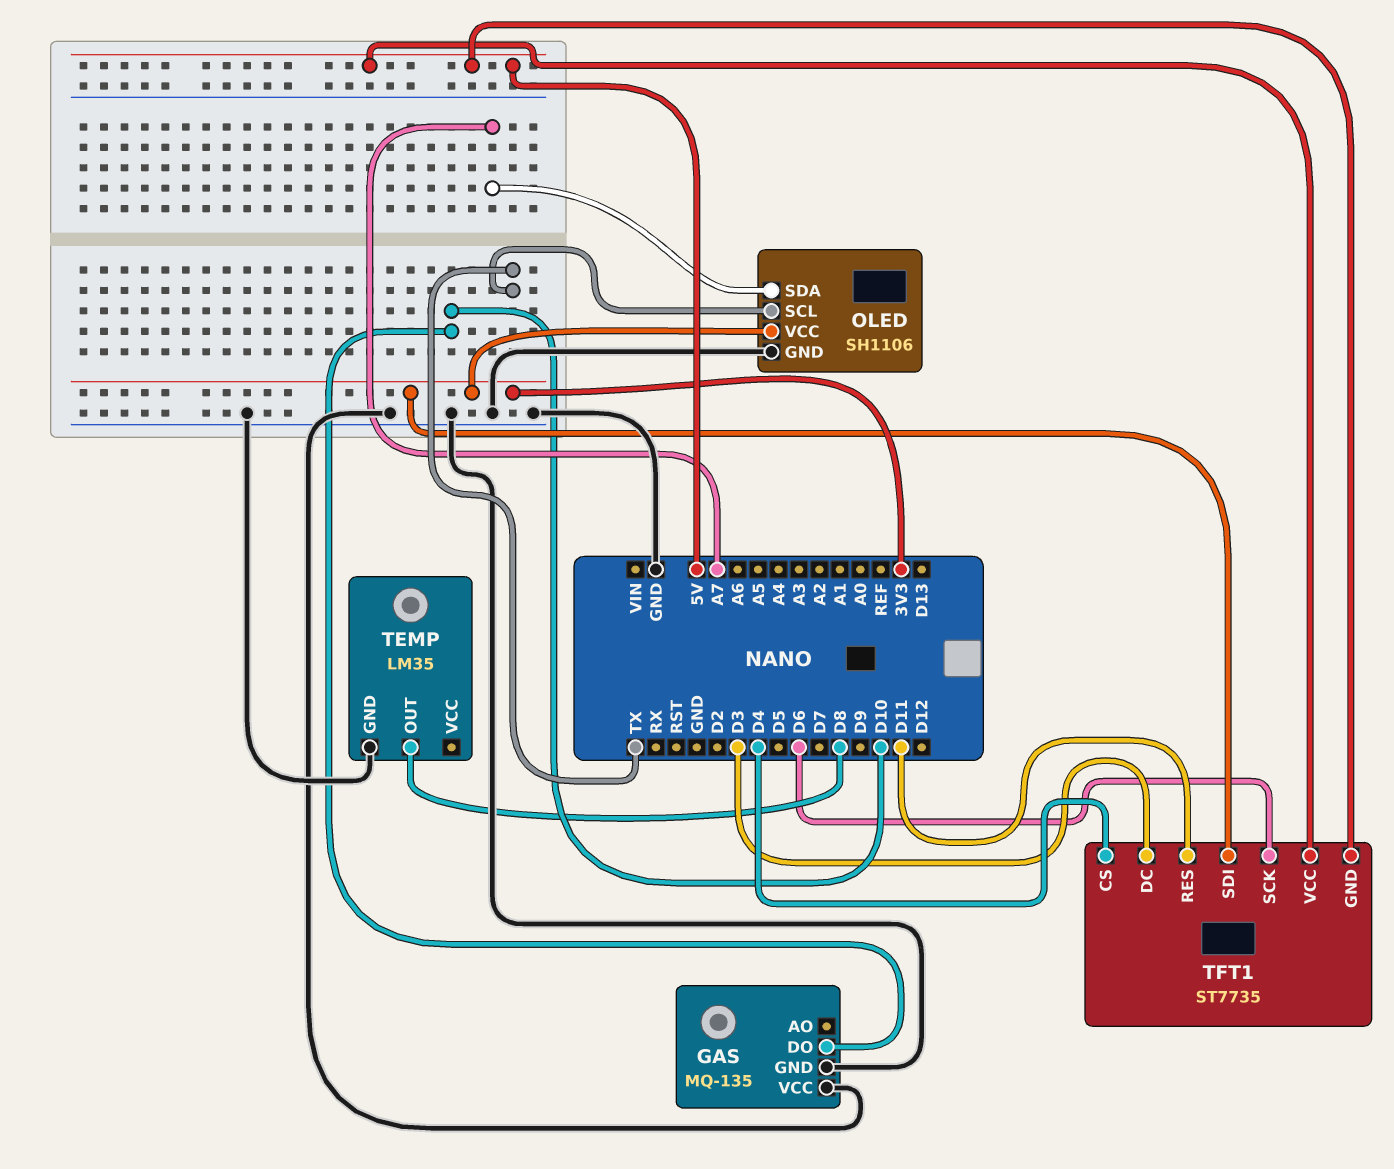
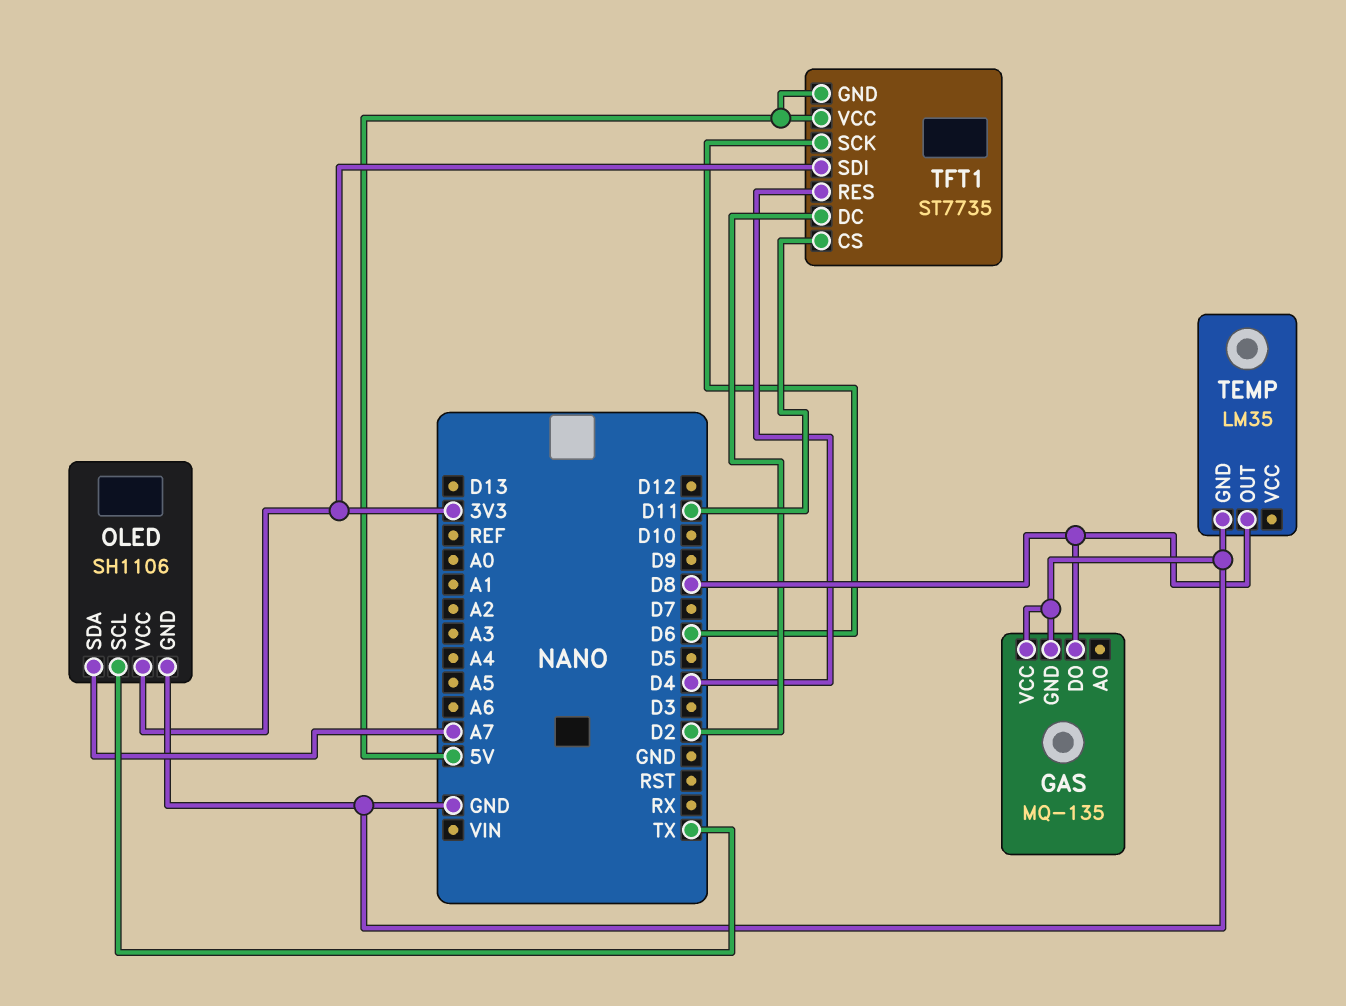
GAS pin DO: D10 -> D8
TFT1 pin CS: D4 -> D11
TFT1 pin DC: D3 -> D2
TFT1 pin RES: D11 -> D4

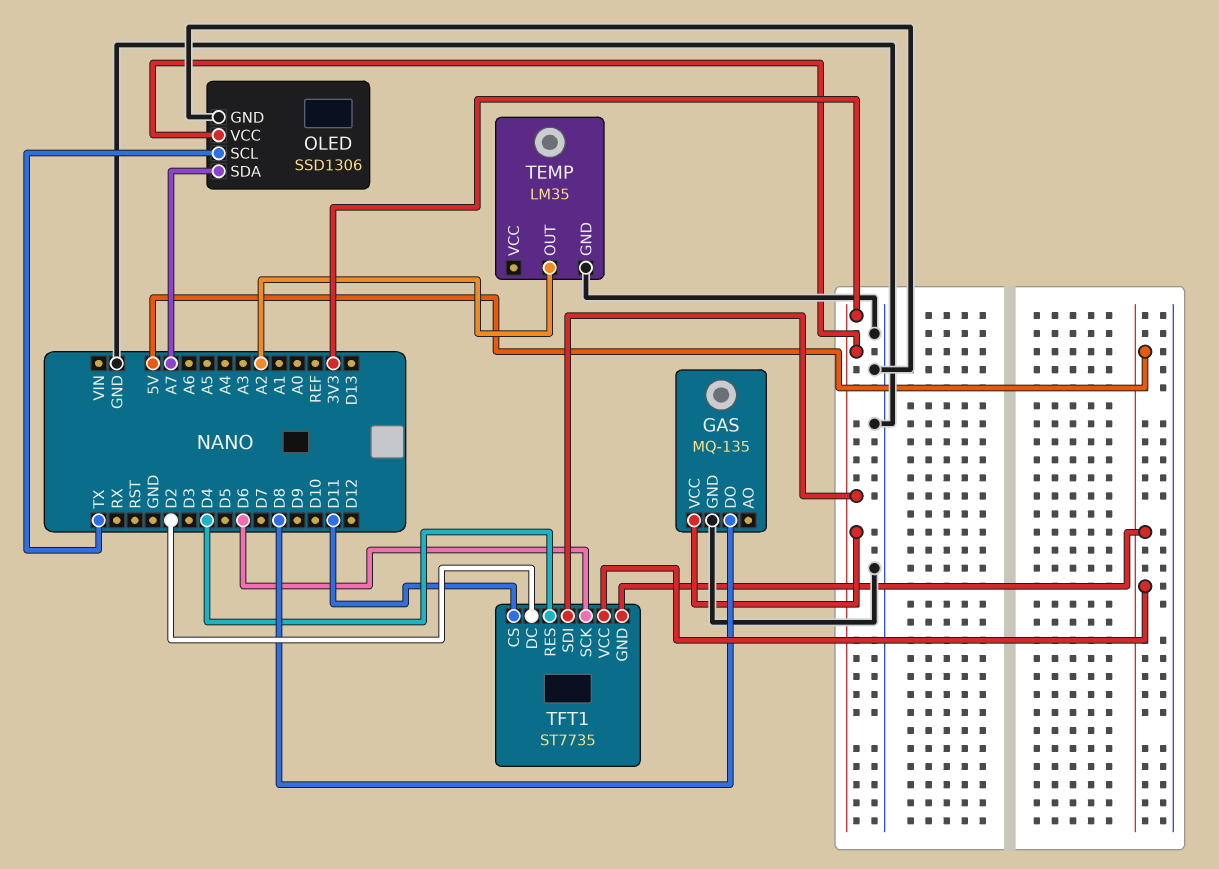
GAS pin VCC: GND -> 3V3
OLED: SH1106 -> SSD1306
TEMP pin OUT: D8 -> A2

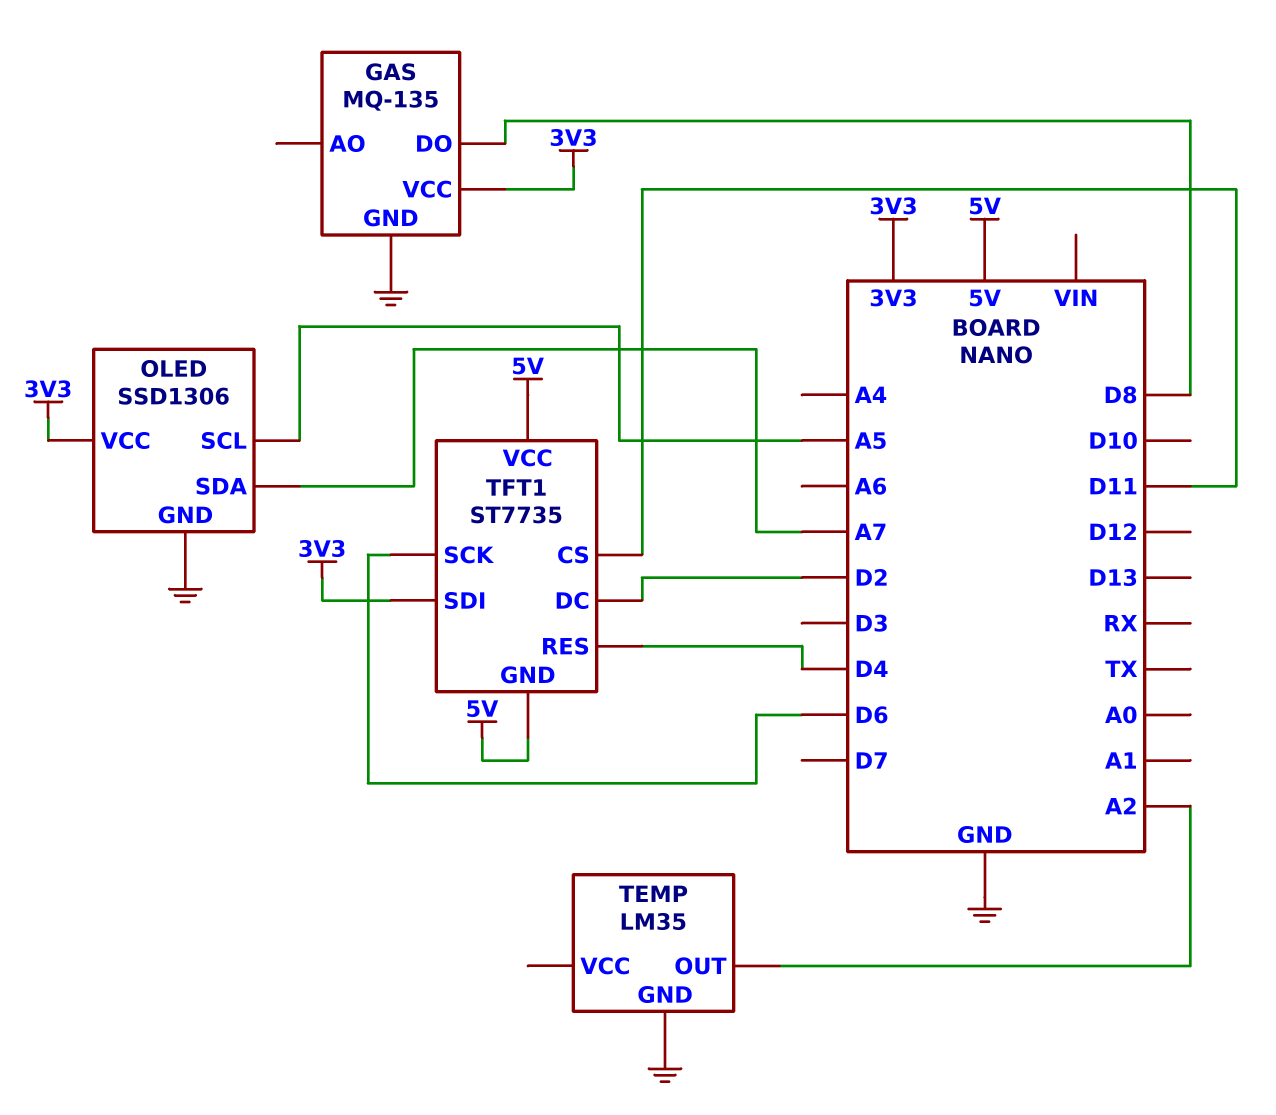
OLED pin SCL: TX -> A5

